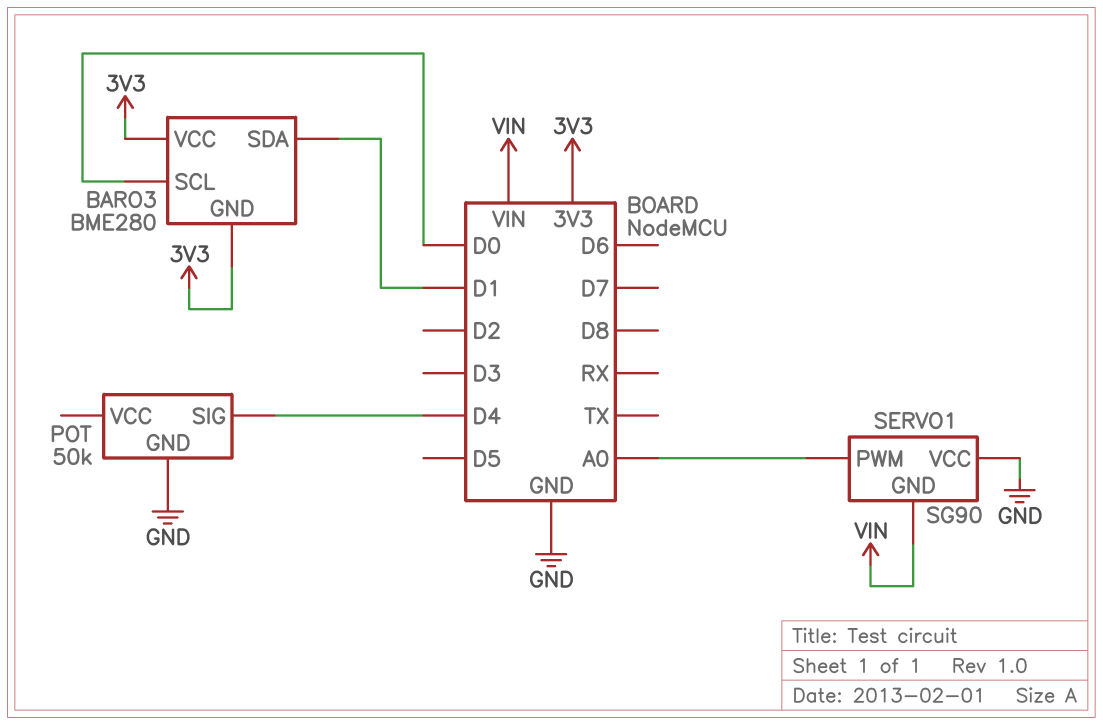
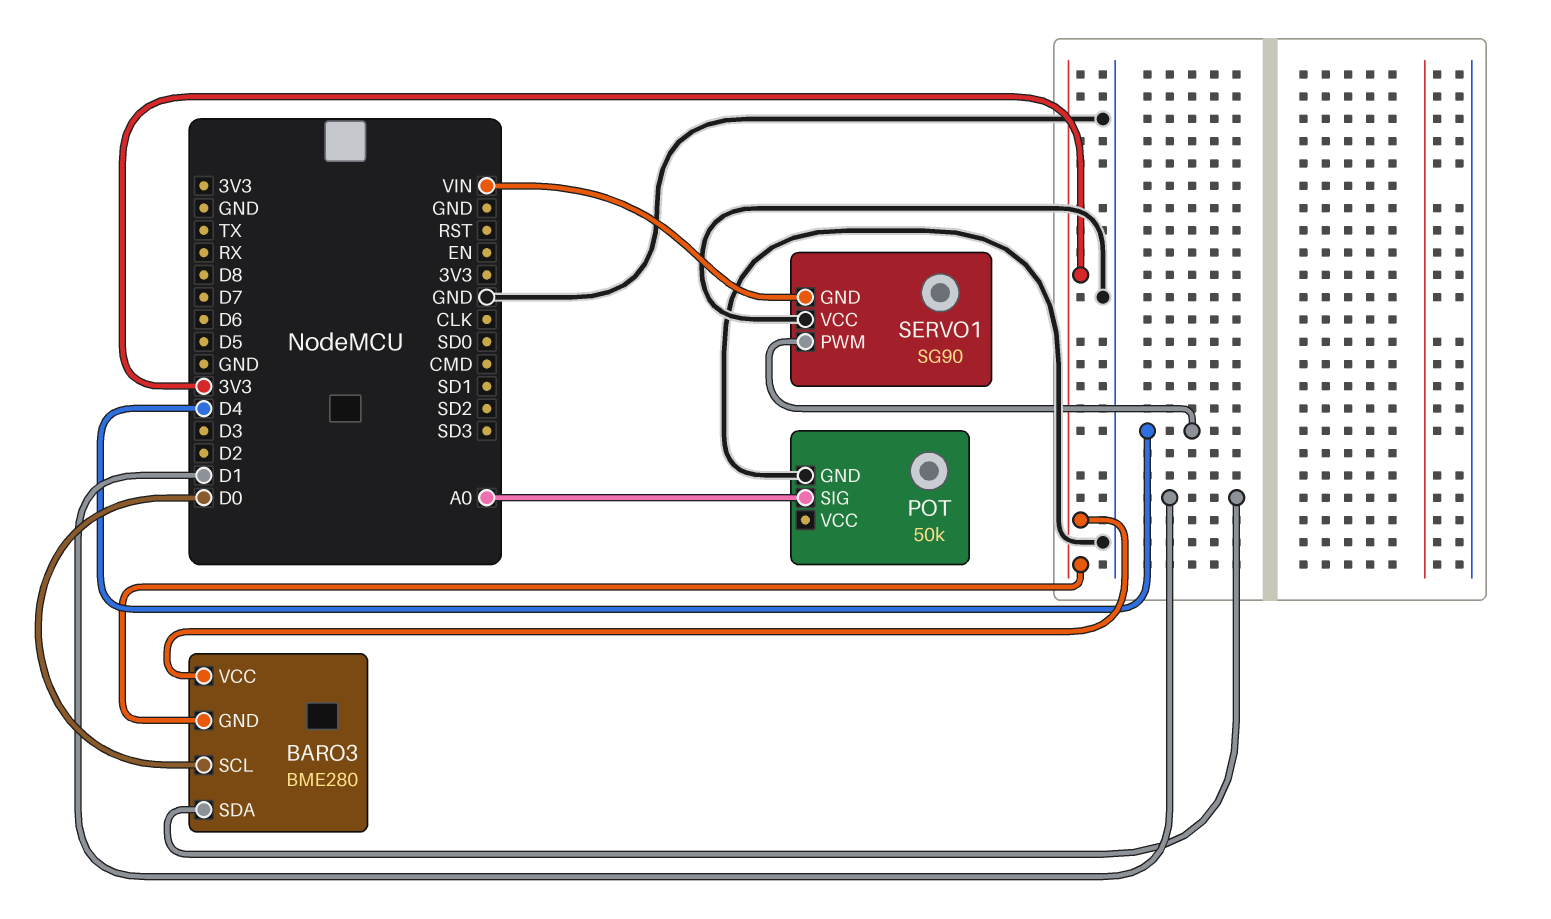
POT pin SIG: D4 -> A0
SERVO1 pin PWM: A0 -> D4

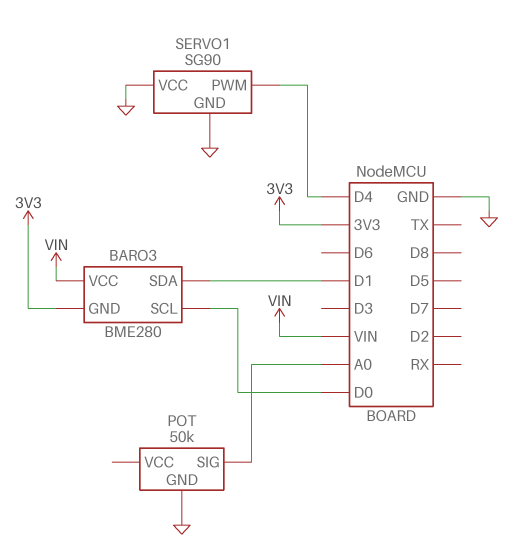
BARO3 pin VCC: 3V3 -> VIN
SERVO1 pin GND: VIN -> GND

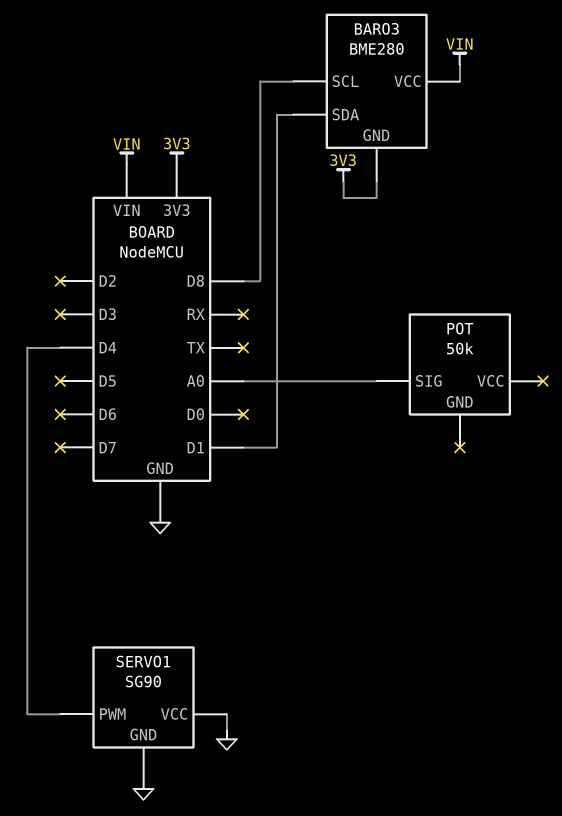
BARO3 pin SCL: D0 -> D8
POT pin GND: GND -> none

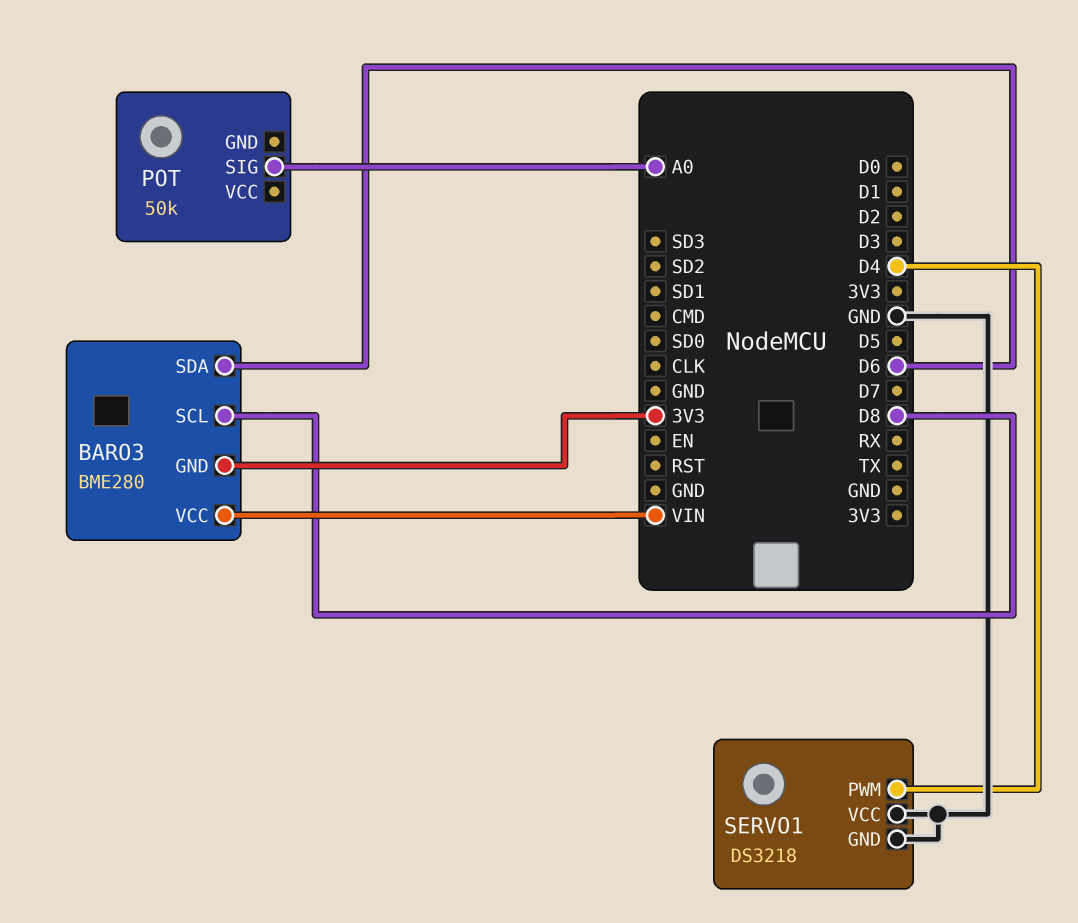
BARO3 pin SDA: D1 -> D6
SERVO1: SG90 -> DS3218

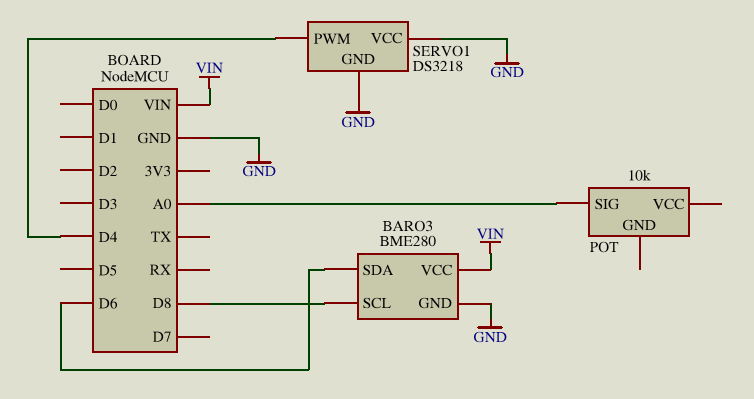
BARO3 pin GND: 3V3 -> GND
POT: 50k -> 10k

